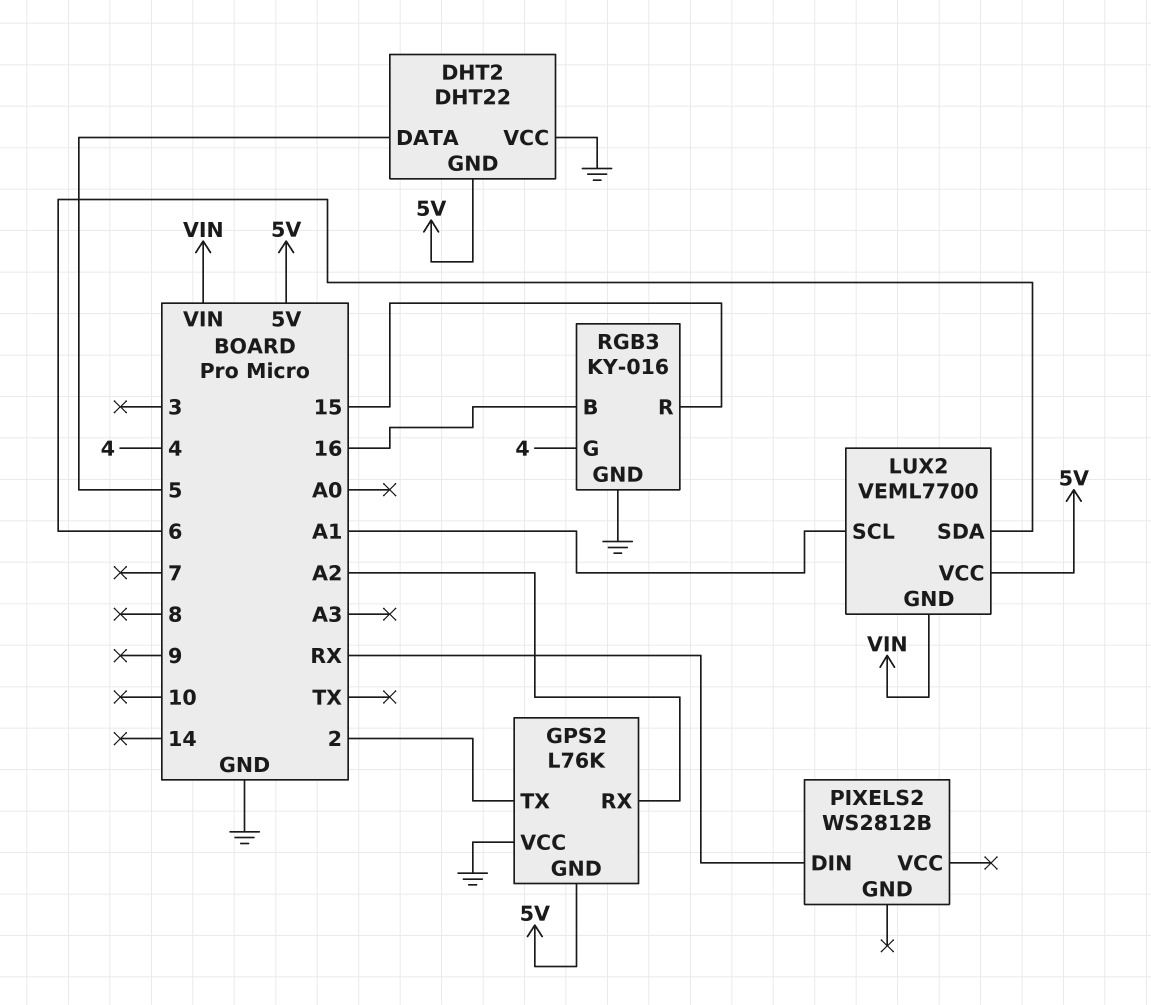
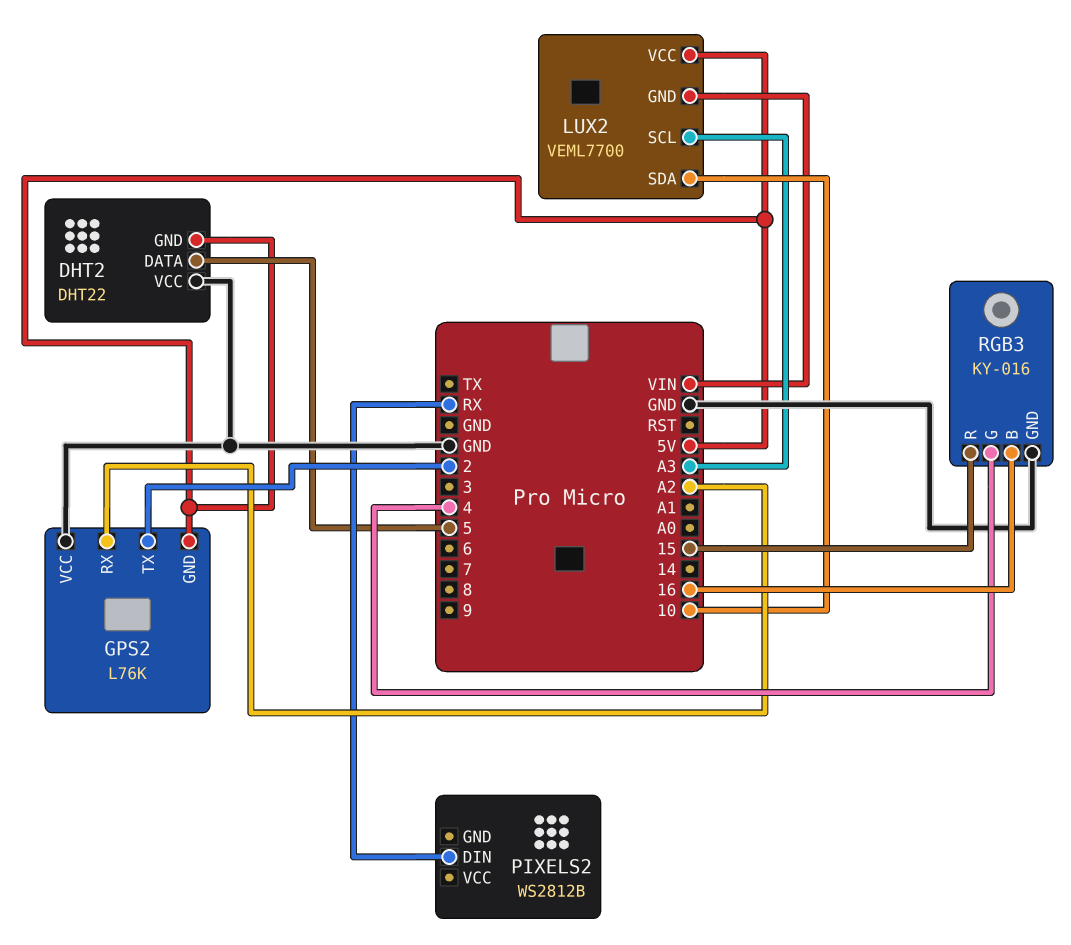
LUX2 pin SCL: A1 -> A3
LUX2 pin SDA: 6 -> 10

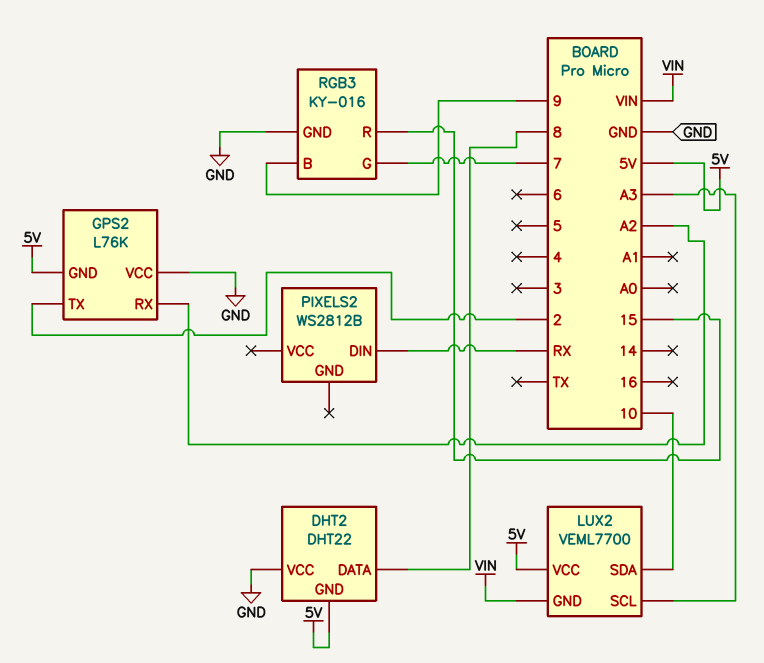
DHT2 pin DATA: 5 -> 8
RGB3 pin B: 16 -> 9
RGB3 pin G: 4 -> 7

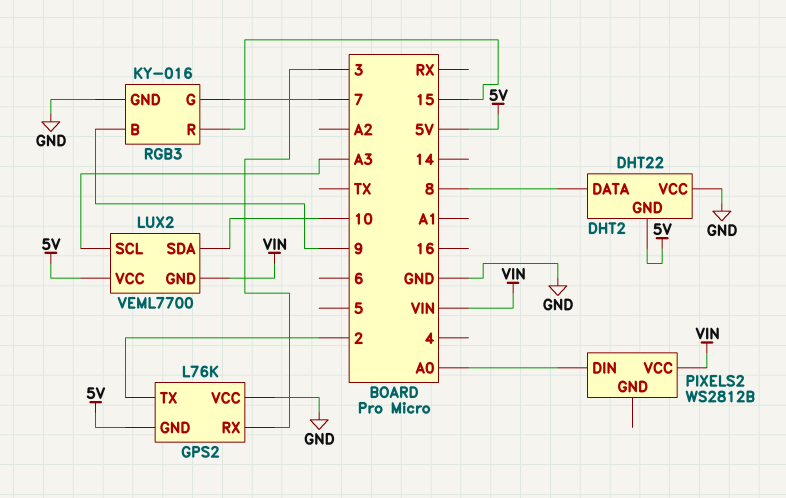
GPS2 pin RX: A2 -> 3
PIXELS2 pin DIN: RX -> A0
PIXELS2 pin VCC: none -> VIN

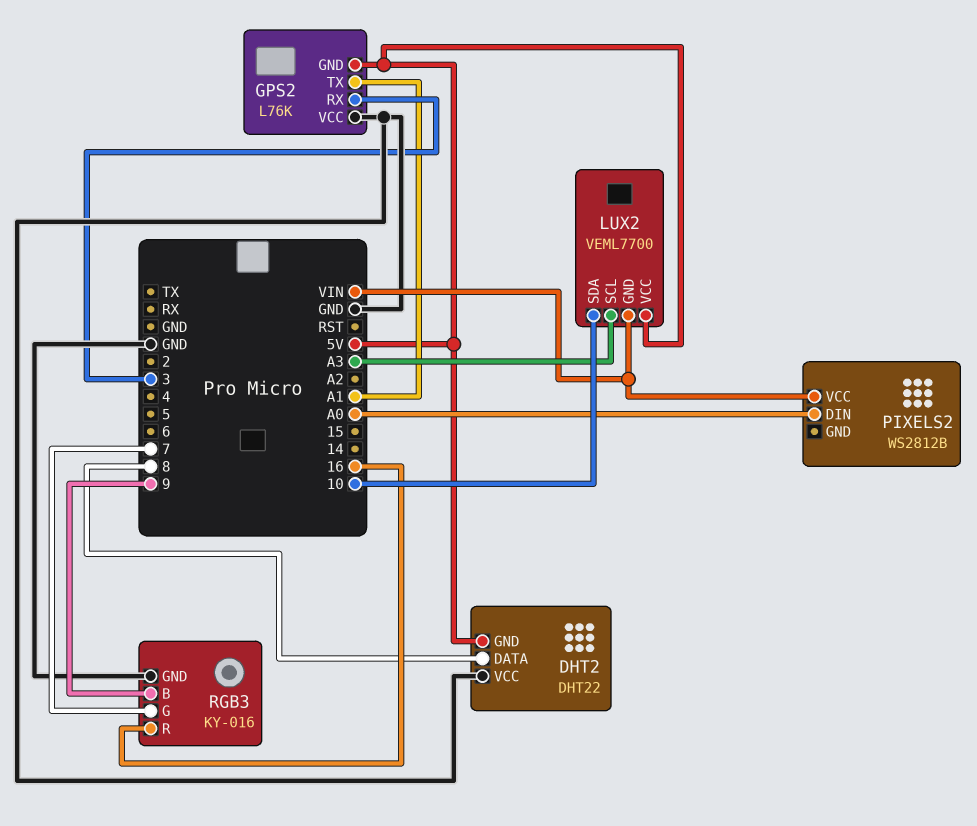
GPS2 pin TX: 2 -> A1
RGB3 pin R: 15 -> 16

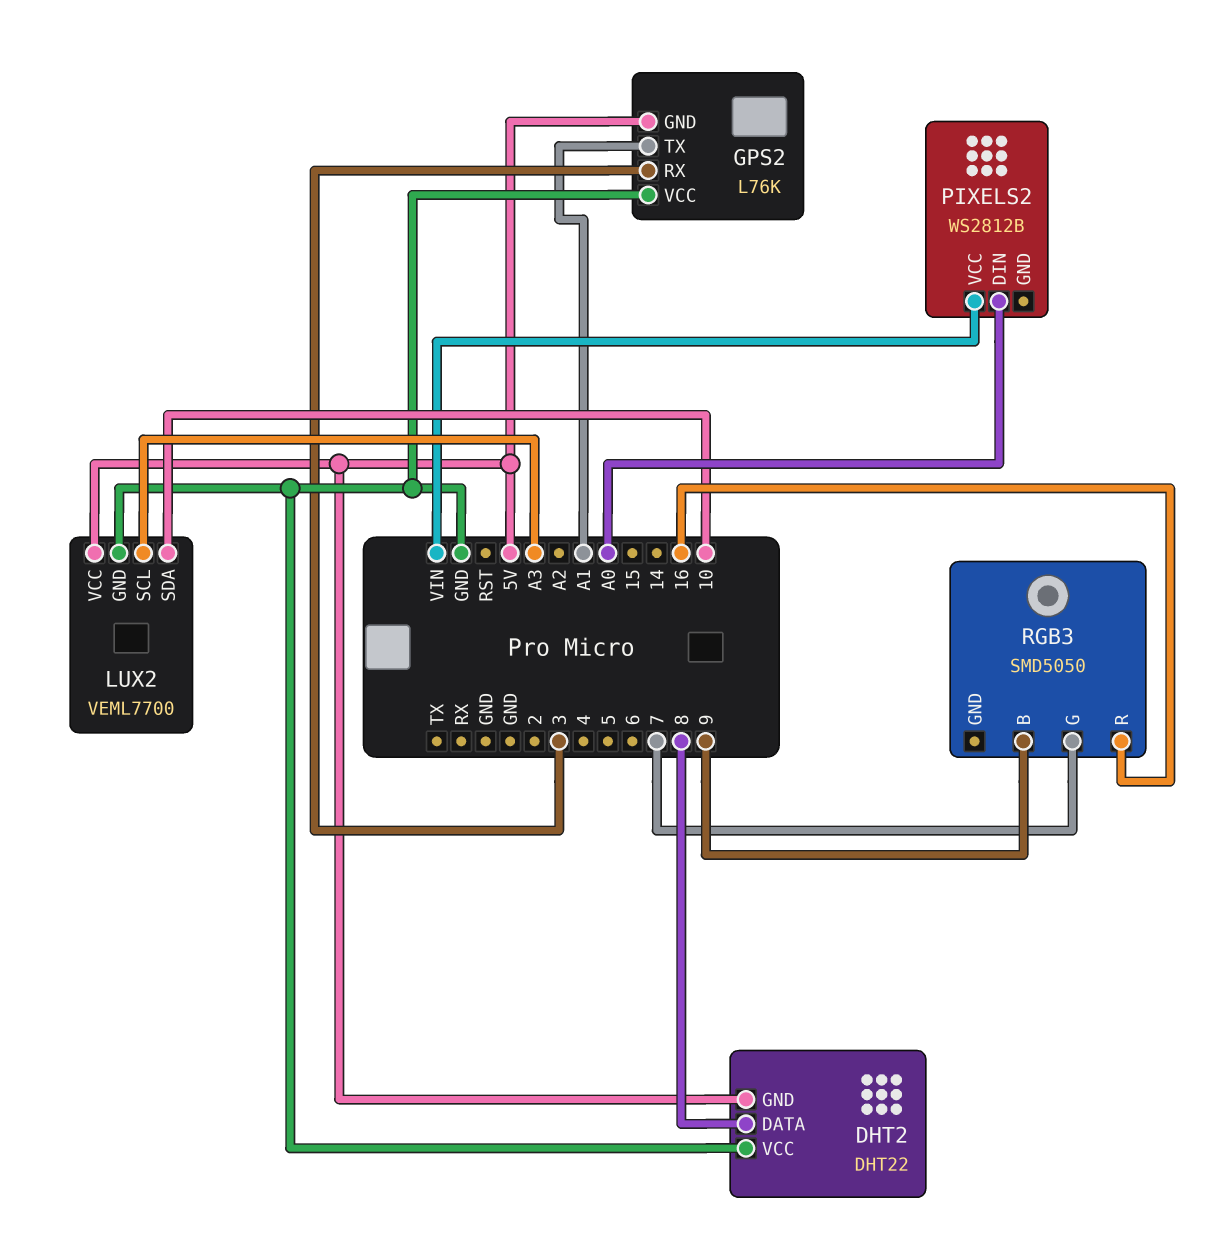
LUX2 pin GND: VIN -> GND
RGB3: KY-016 -> SMD5050
RGB3 pin GND: GND -> none

